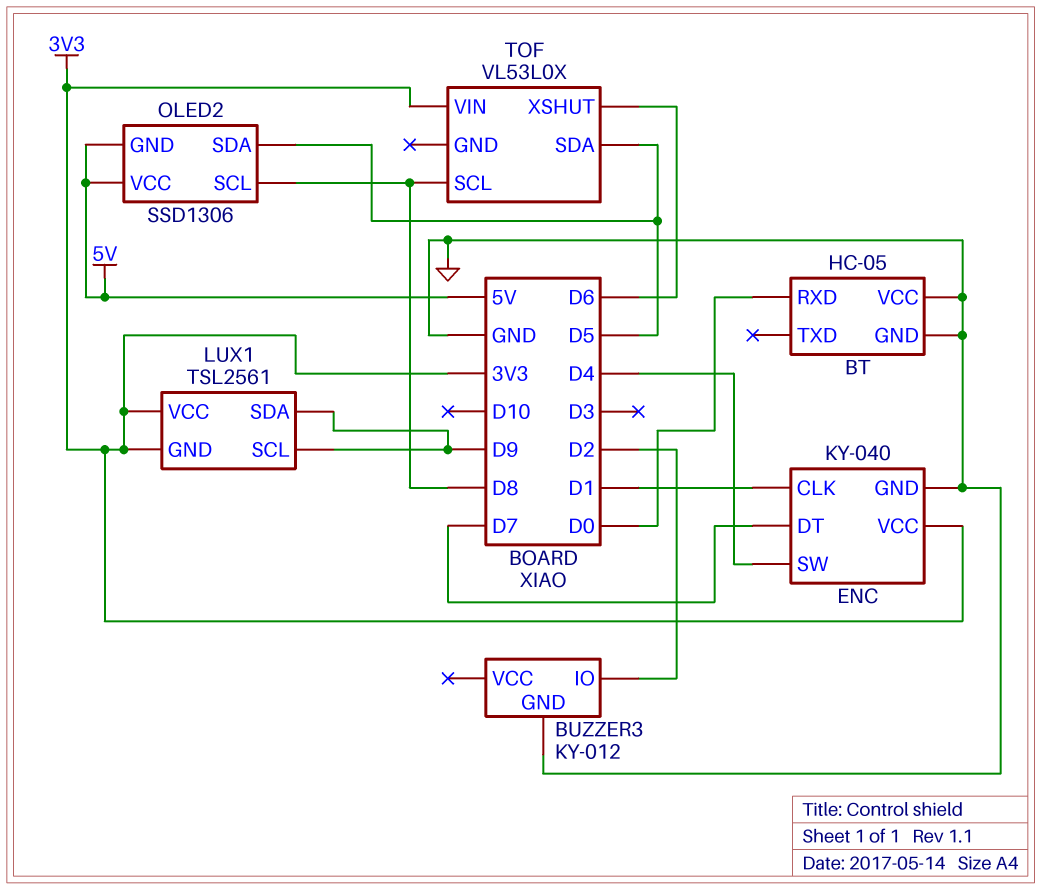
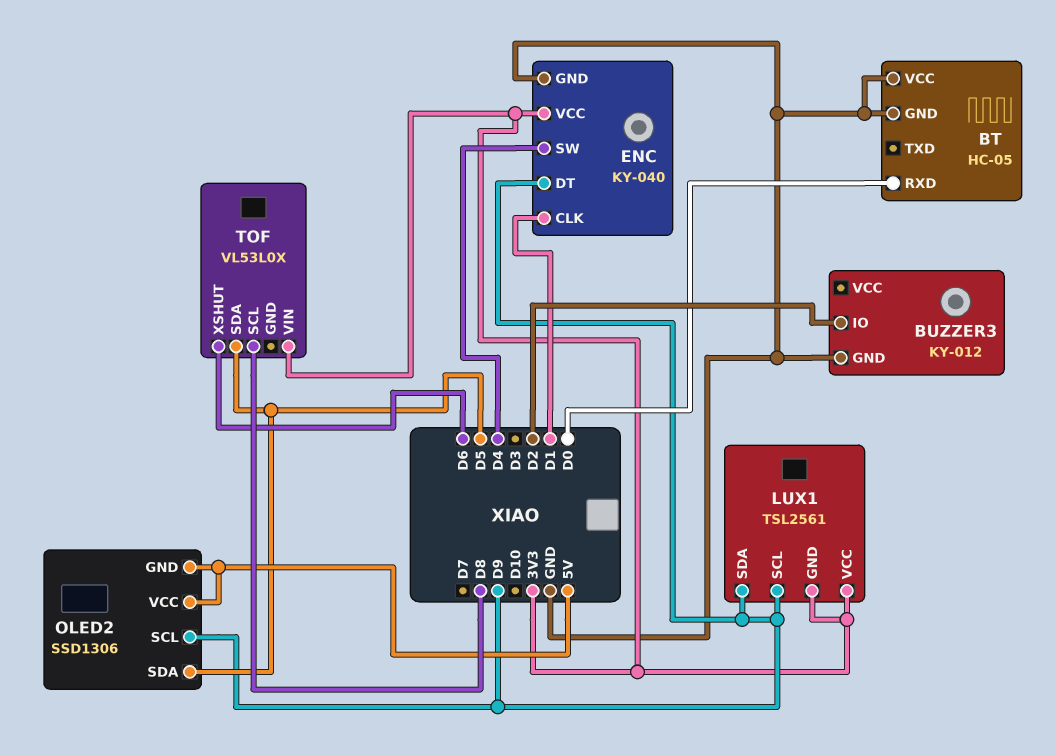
ENC pin DT: D7 -> D9
OLED2 pin SCL: D8 -> D9

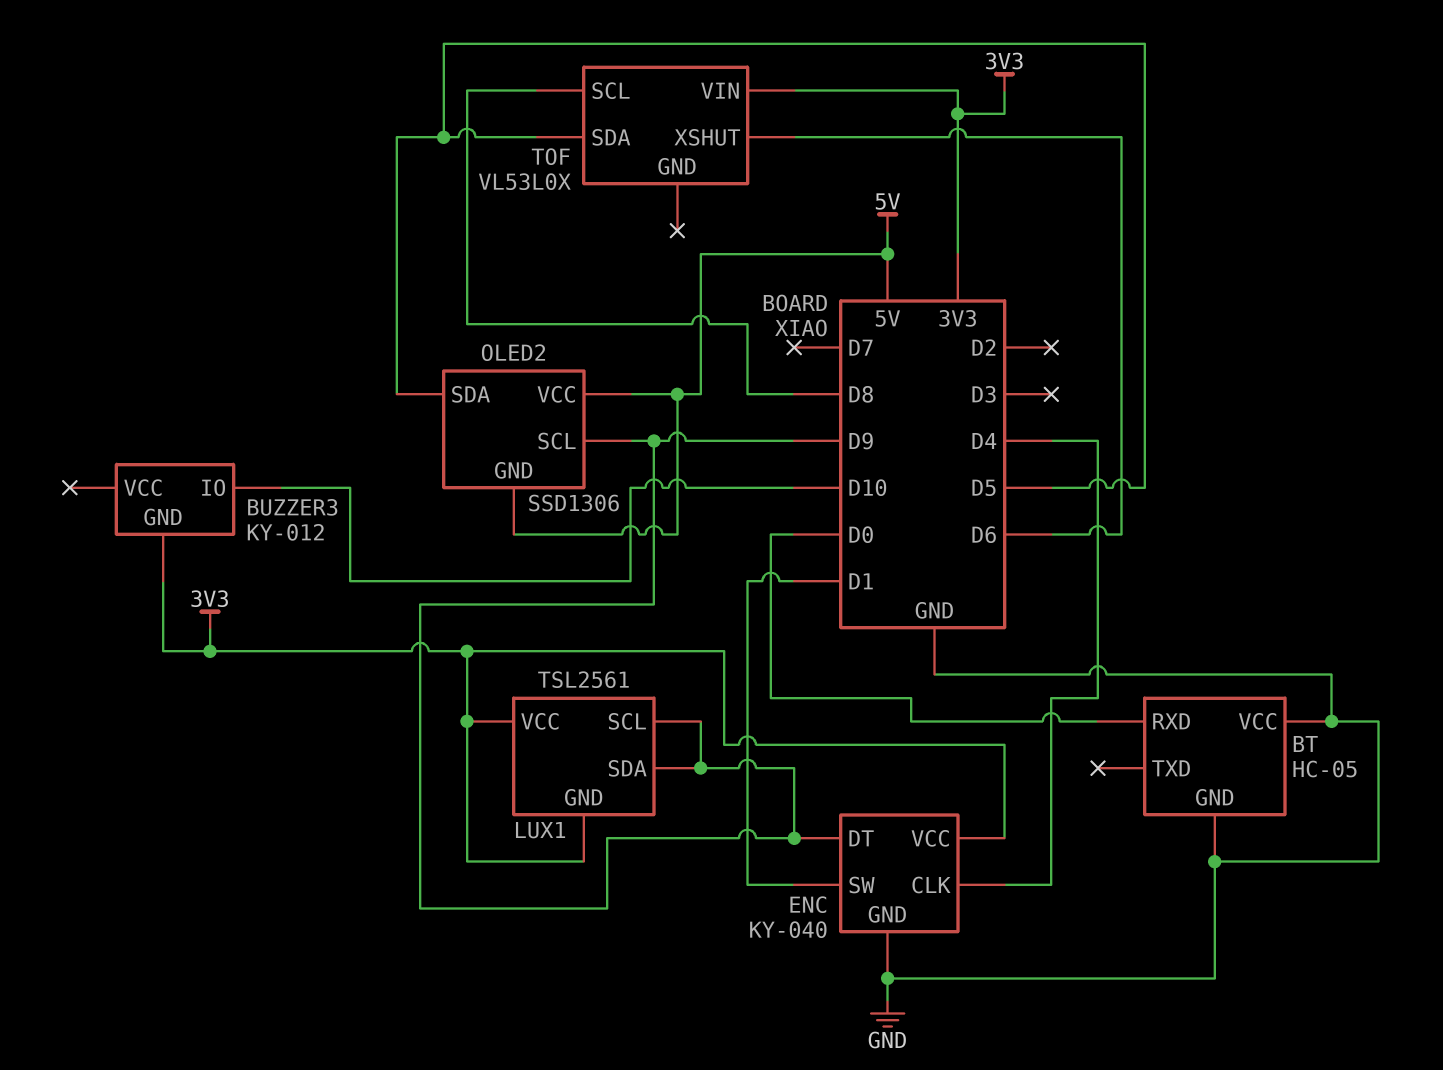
BUZZER3 pin GND: GND -> 3V3
BUZZER3 pin IO: D2 -> D10
ENC pin CLK: D1 -> D4
ENC pin SW: D4 -> D1

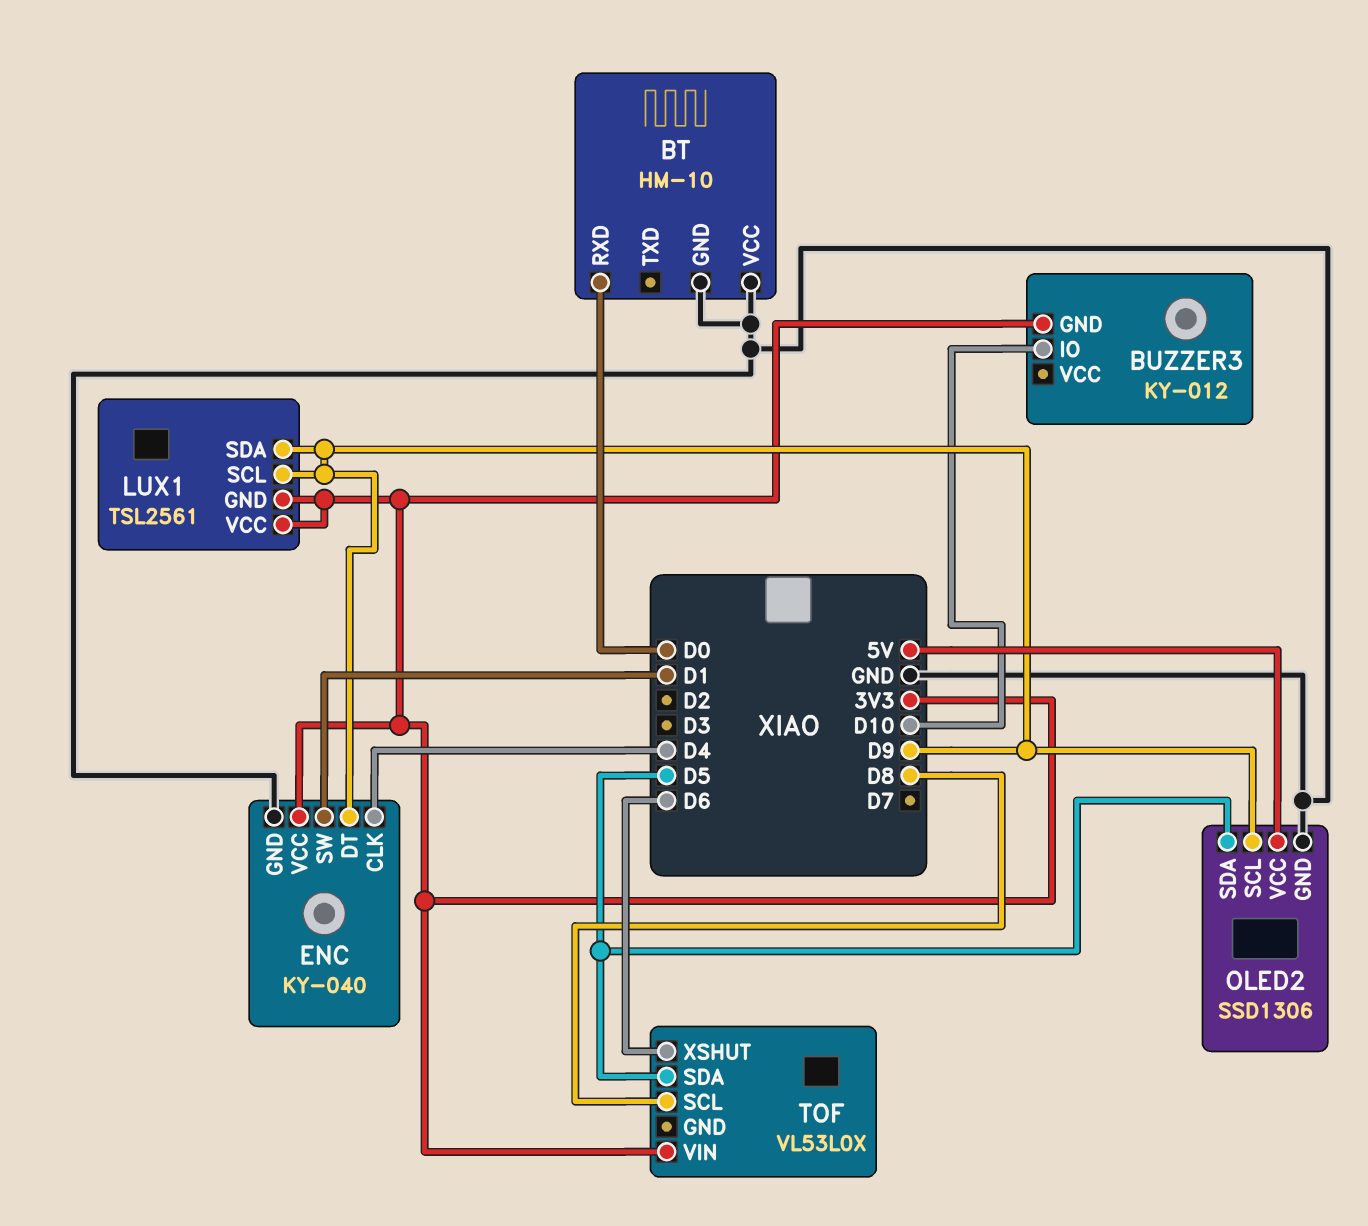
BT: HC-05 -> HM-10
OLED2 pin GND: 5V -> GND

